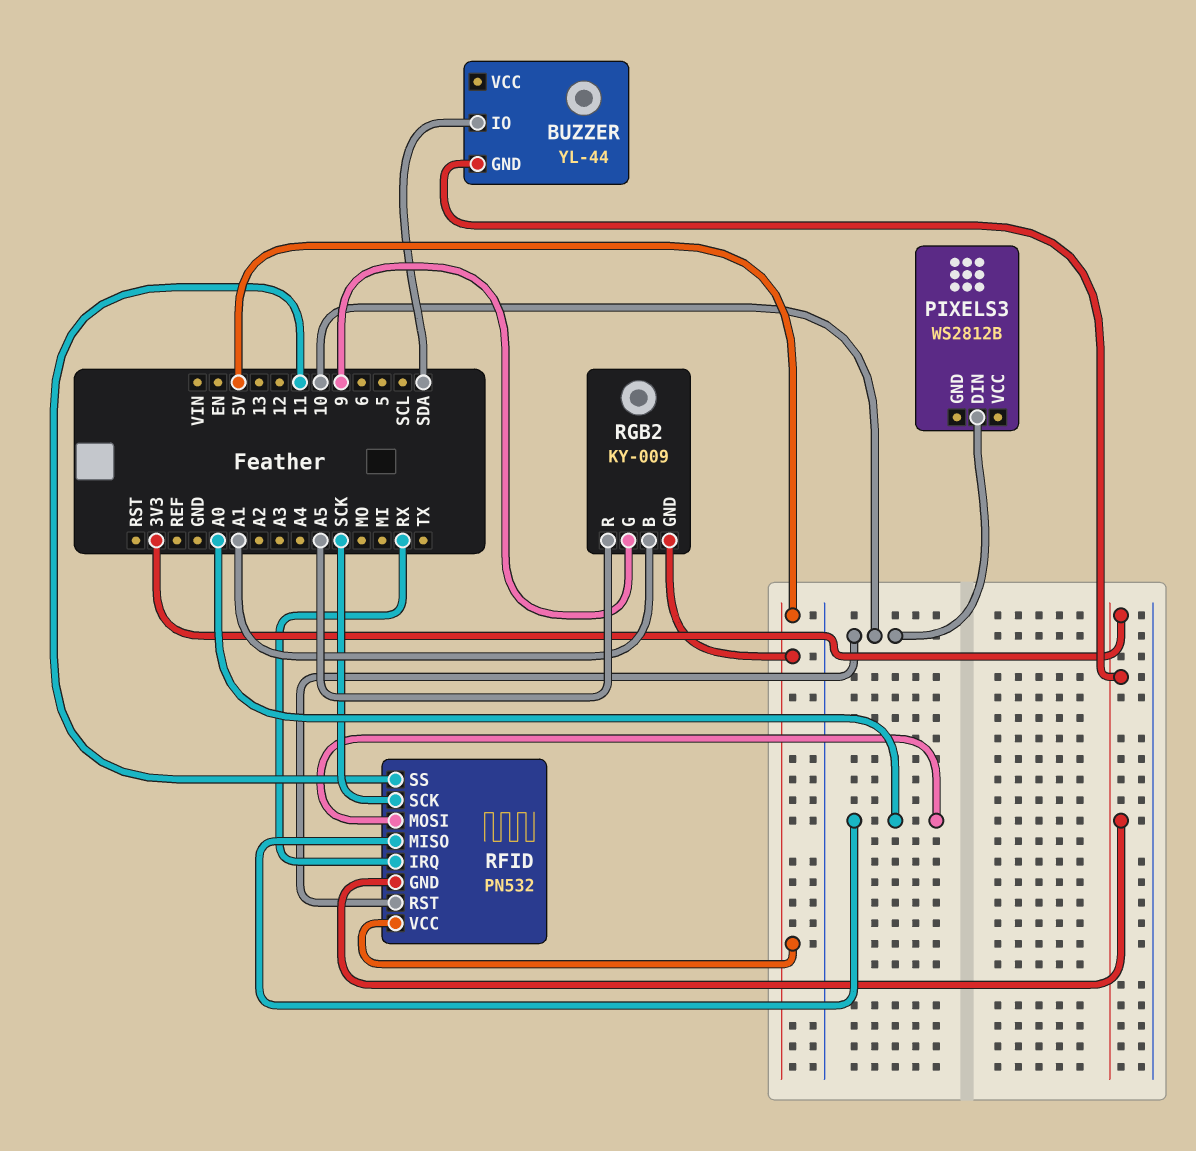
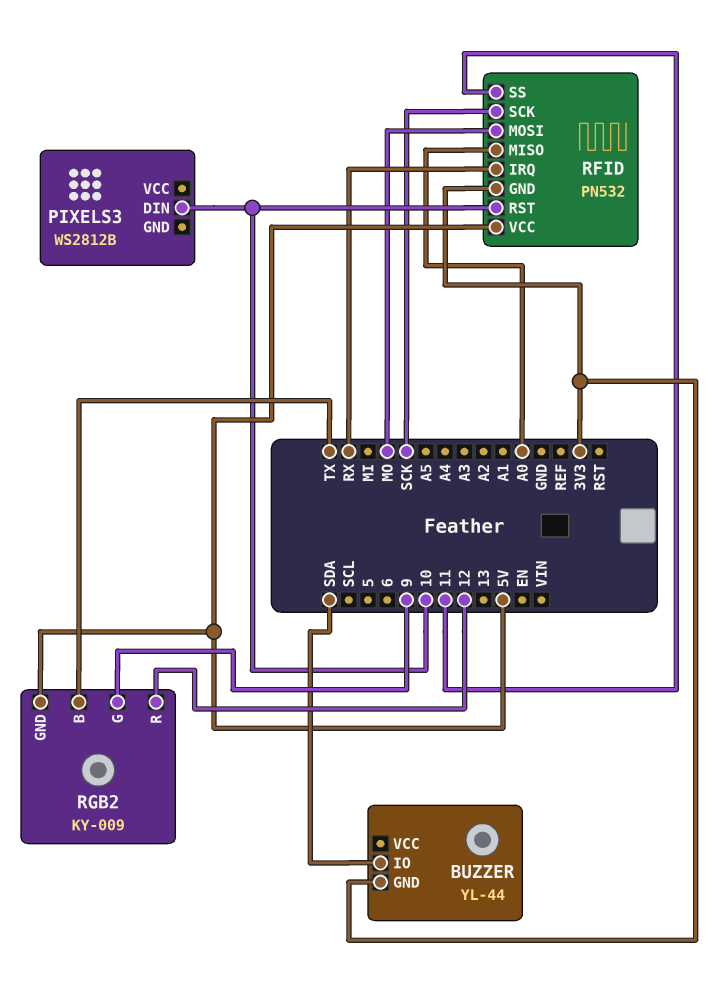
RFID pin MOSI: A0 -> MO
RGB2 pin B: A1 -> TX
RGB2 pin R: A5 -> 12

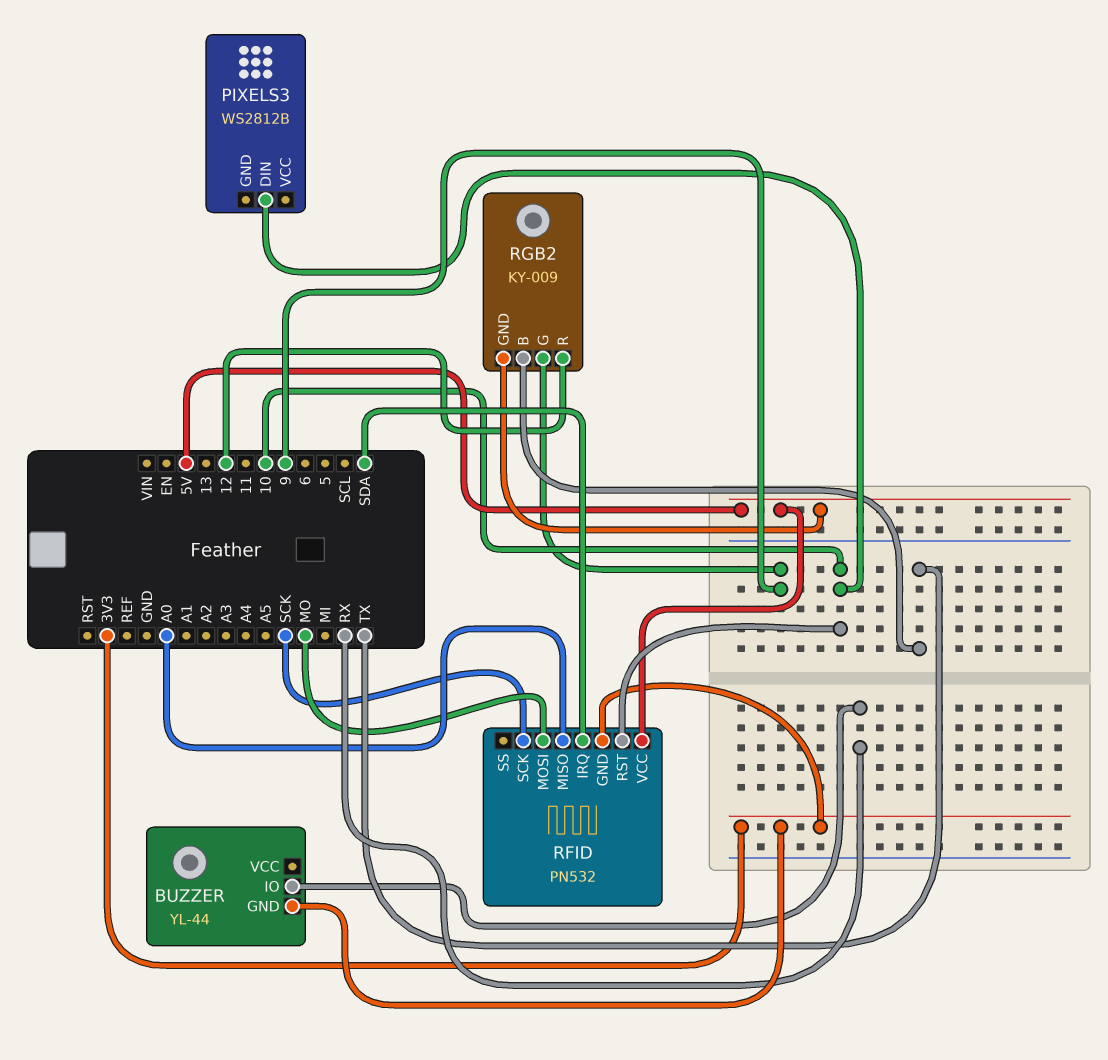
BUZZER pin IO: SDA -> RX
RFID pin IRQ: RX -> SDA
RFID pin SS: 11 -> none

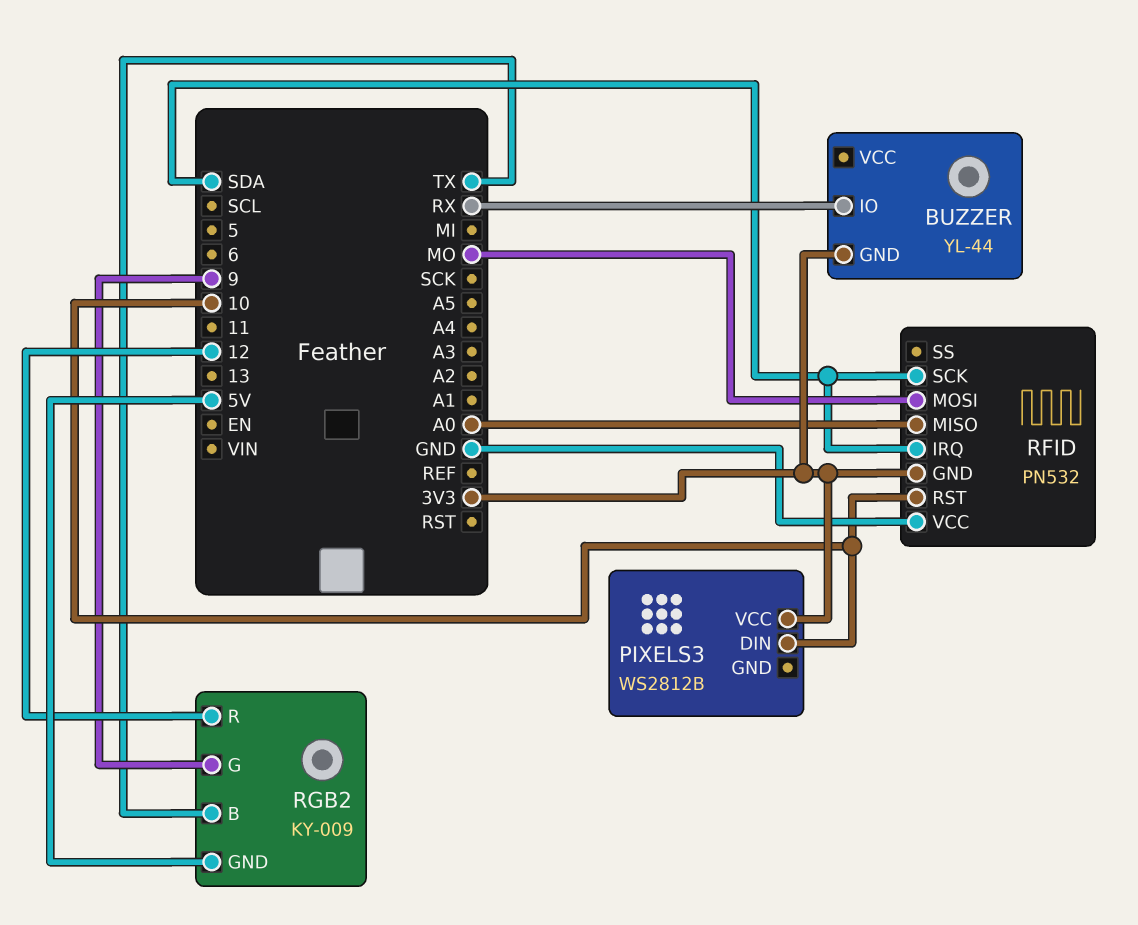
PIXELS3 pin VCC: none -> 3V3
RFID pin SCK: SCK -> SDA
RFID pin VCC: 5V -> GND

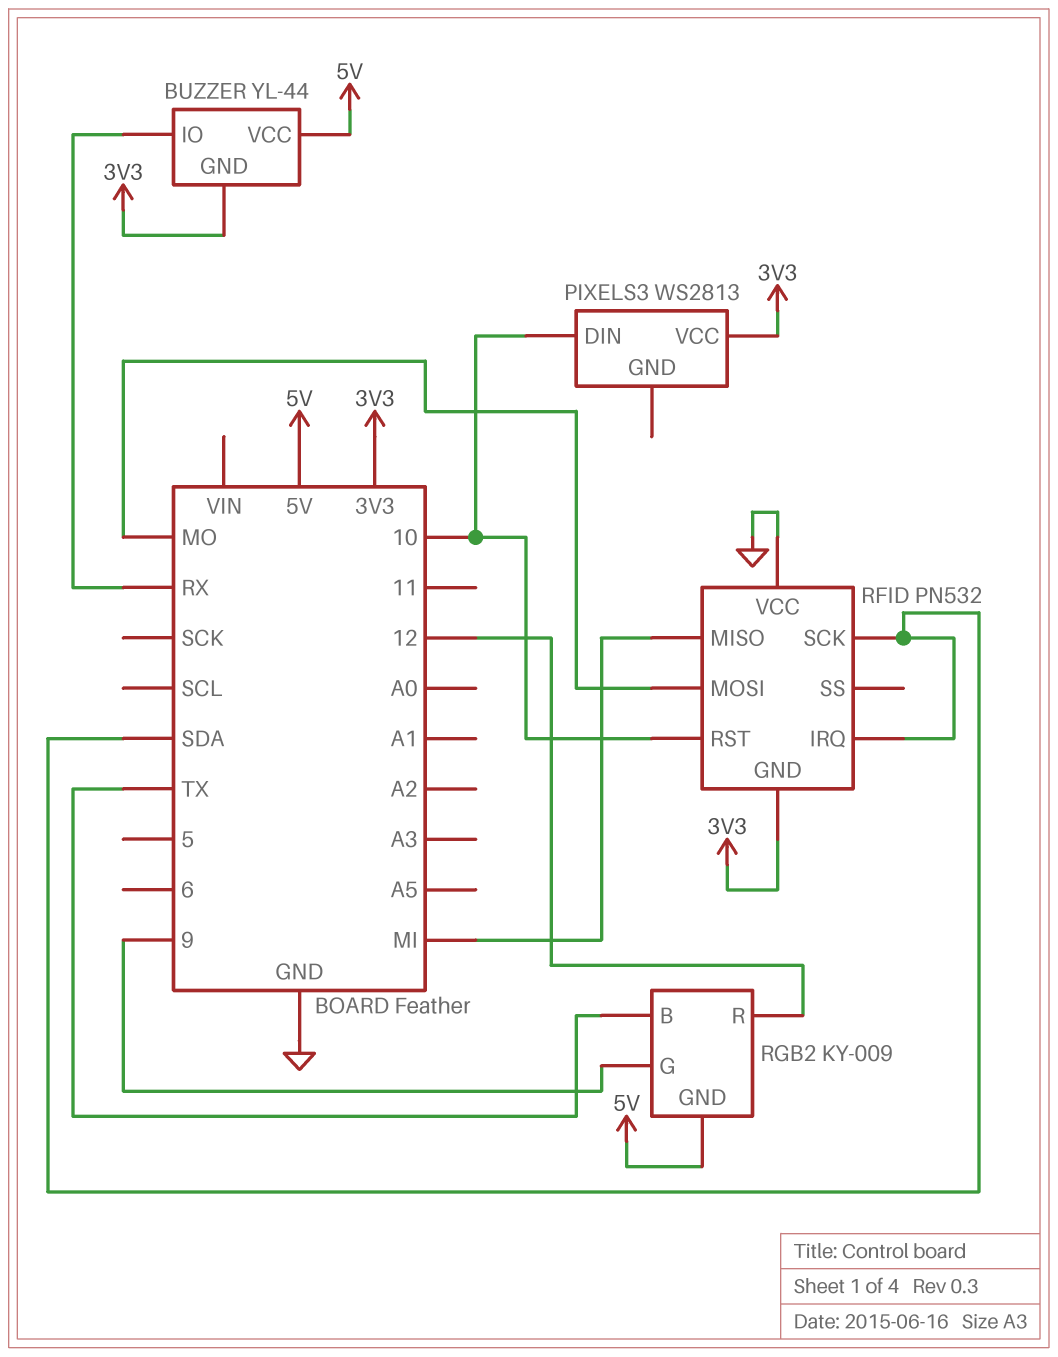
BUZZER pin VCC: none -> 5V
PIXELS3: WS2812B -> WS2813
RFID pin MISO: A0 -> MI

